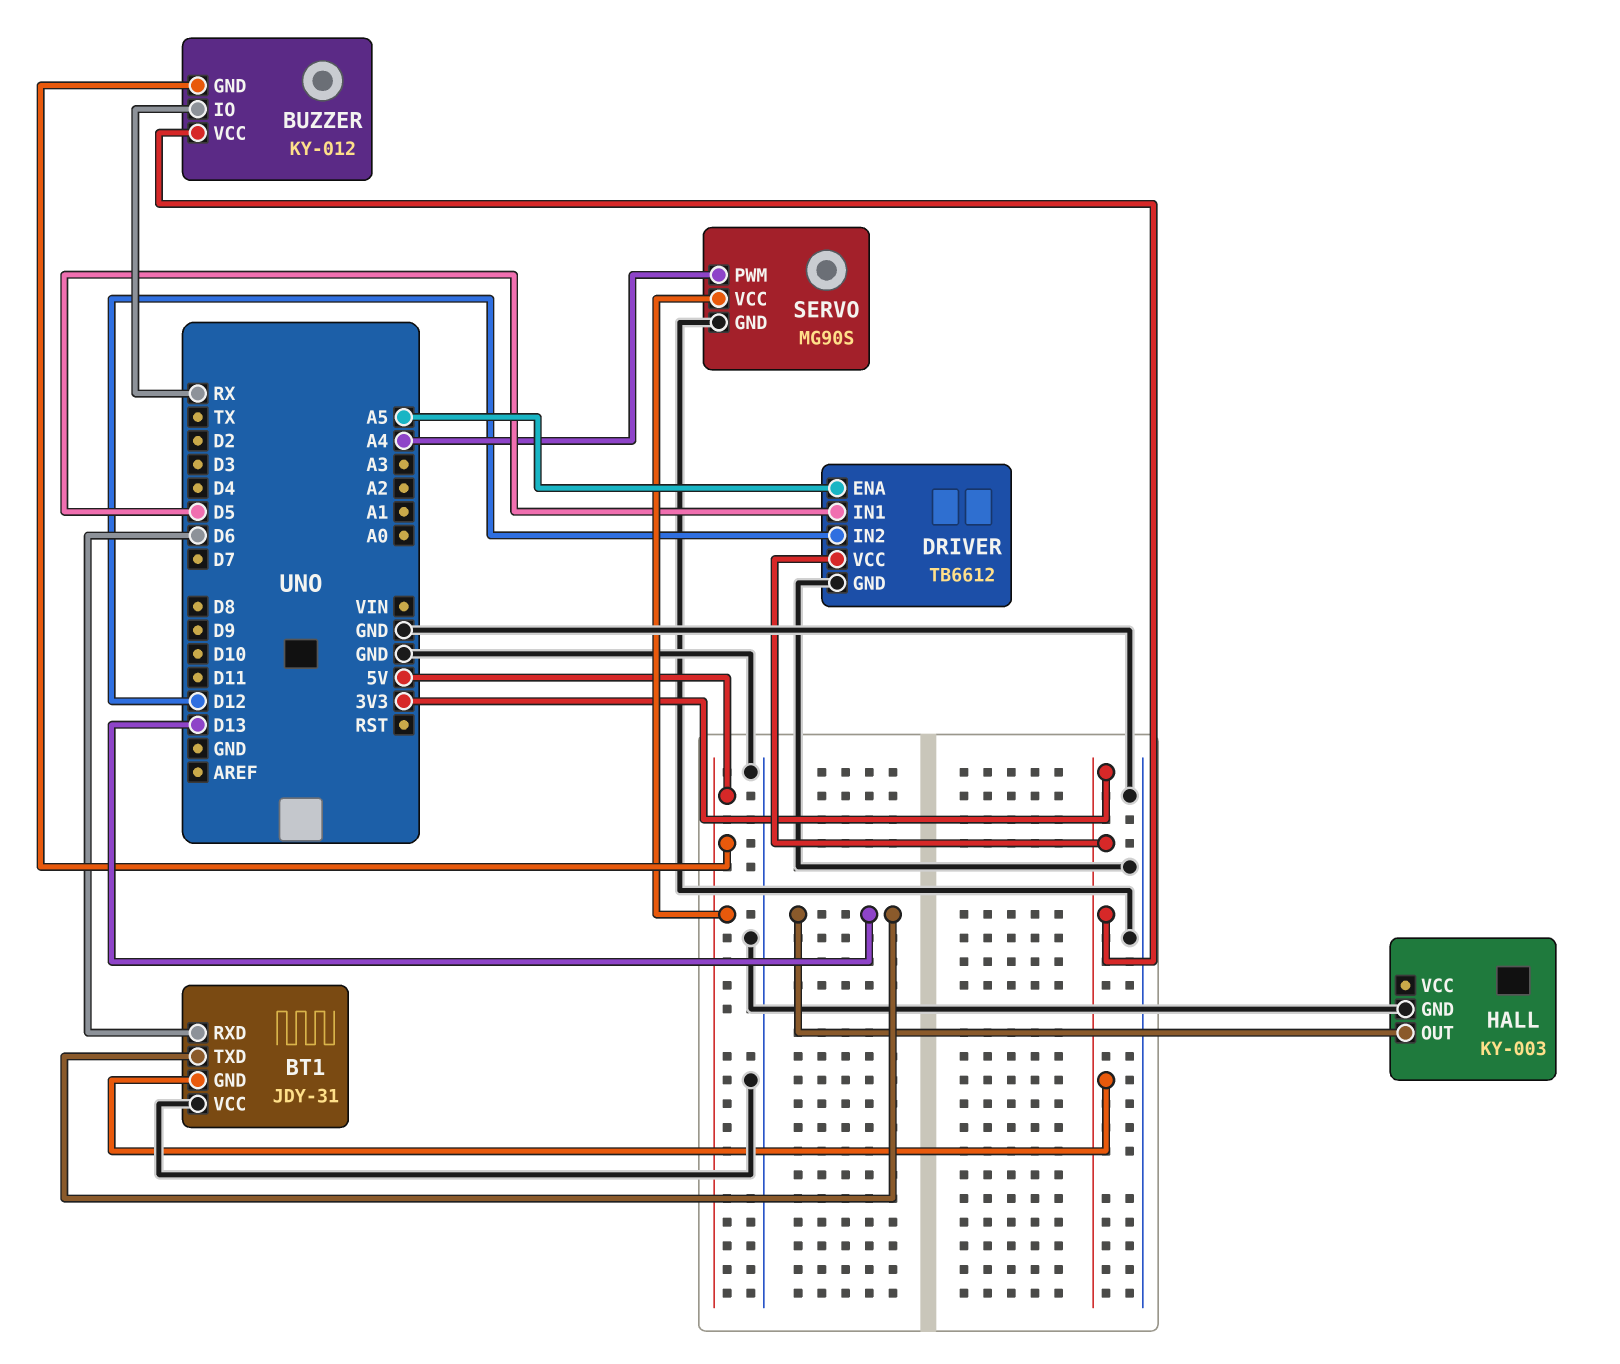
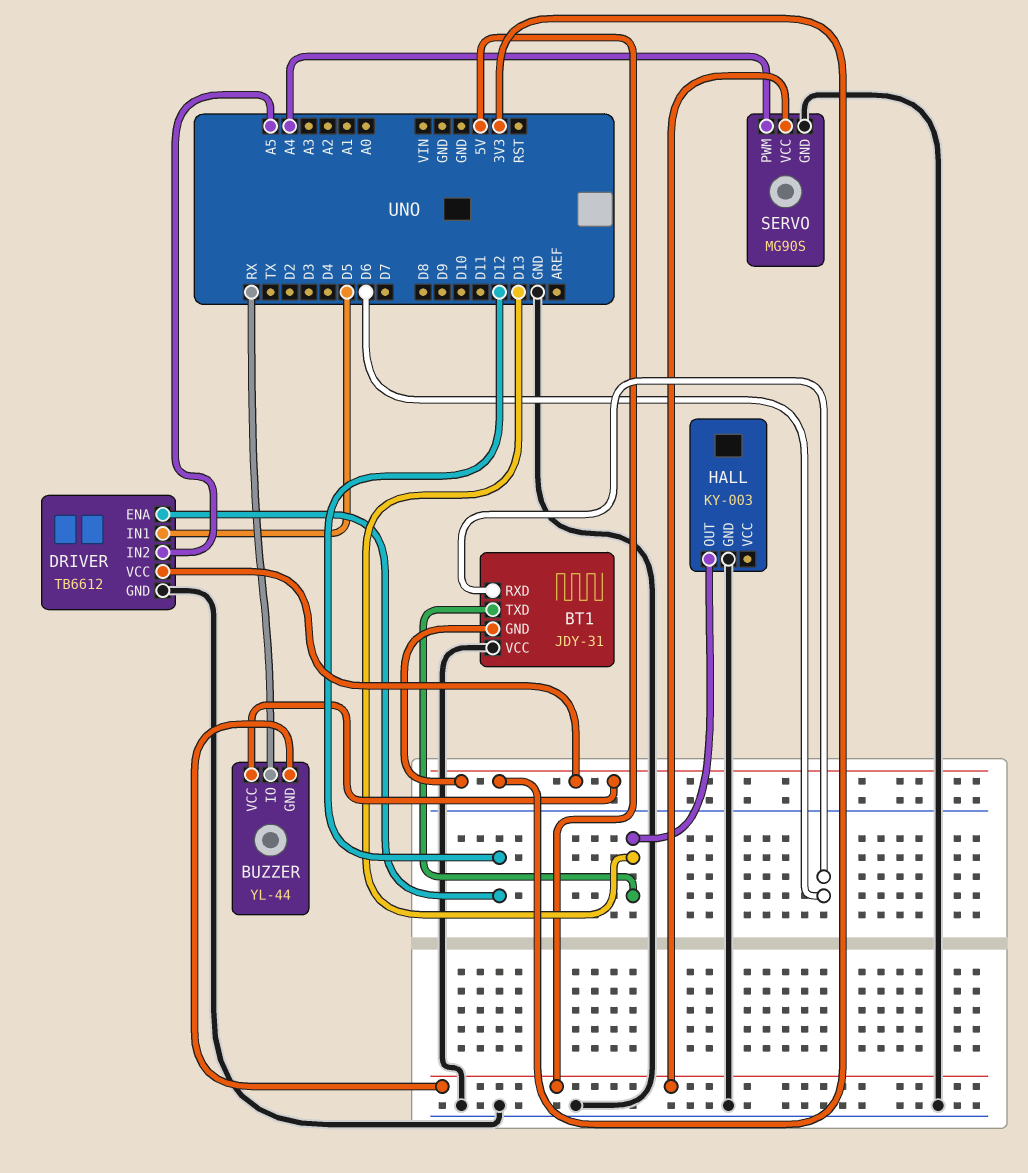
BUZZER: KY-012 -> YL-44
DRIVER pin ENA: A5 -> D12
DRIVER pin IN2: D12 -> A5

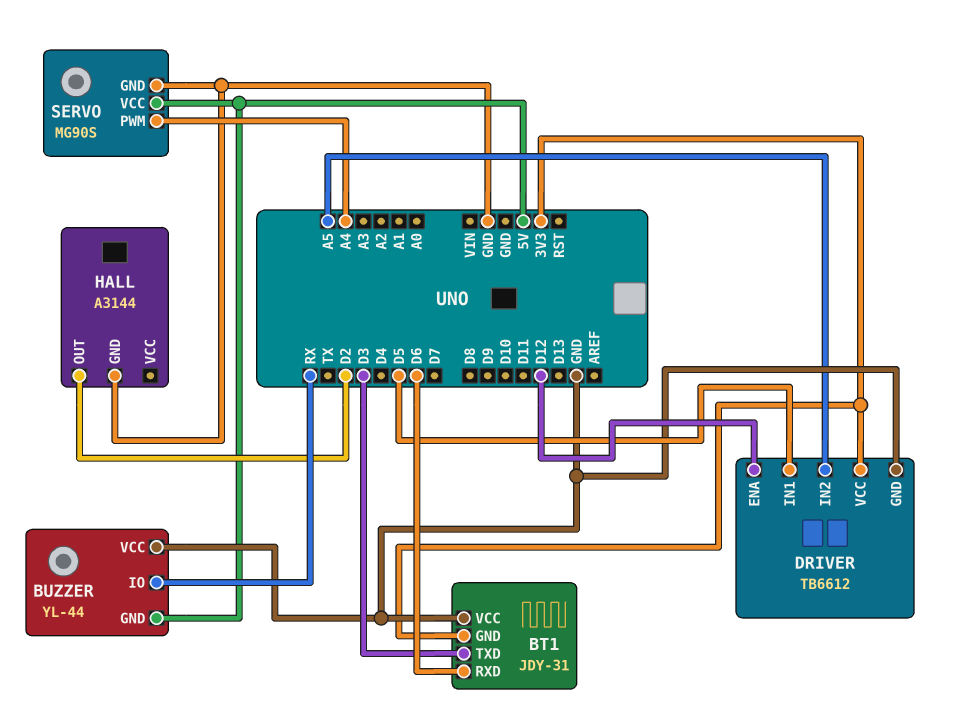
BT1 pin TXD: D13 -> D3
BUZZER pin VCC: 3V3 -> GND
HALL: KY-003 -> A3144
HALL pin OUT: D13 -> D2

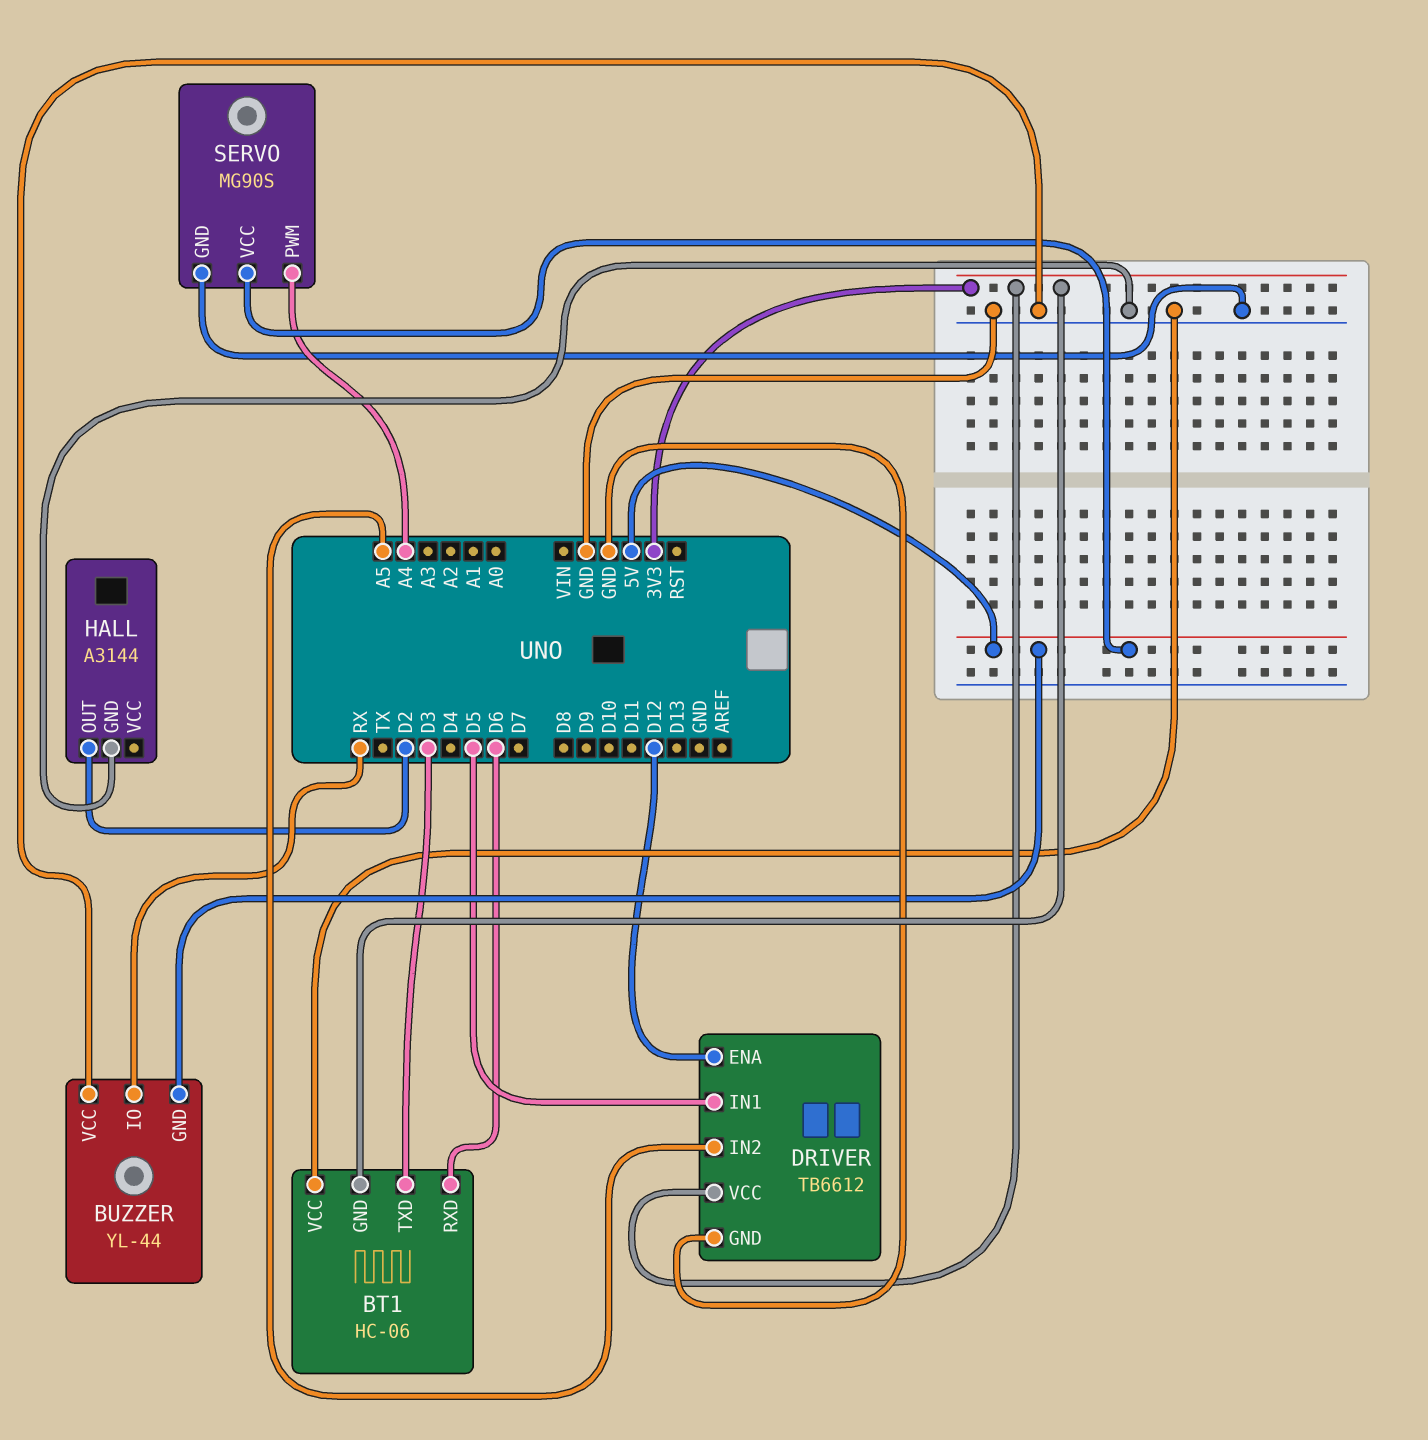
BT1: JDY-31 -> HC-06

